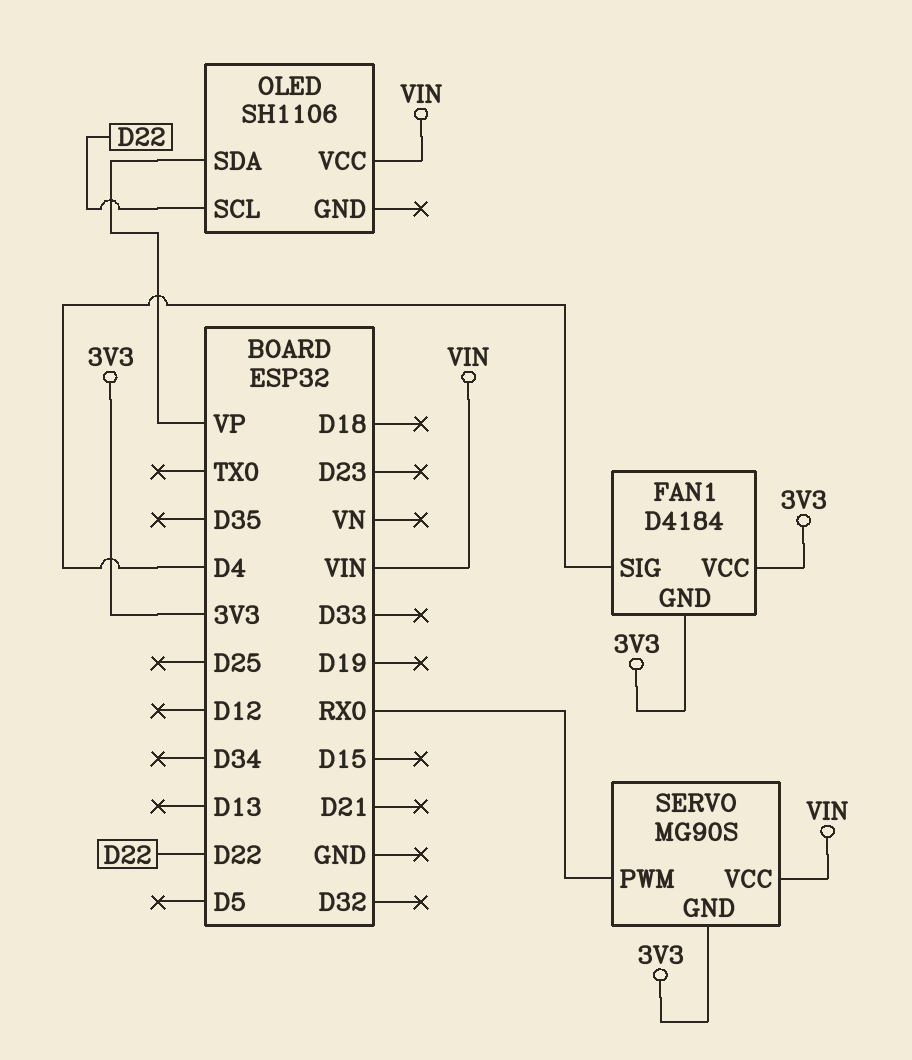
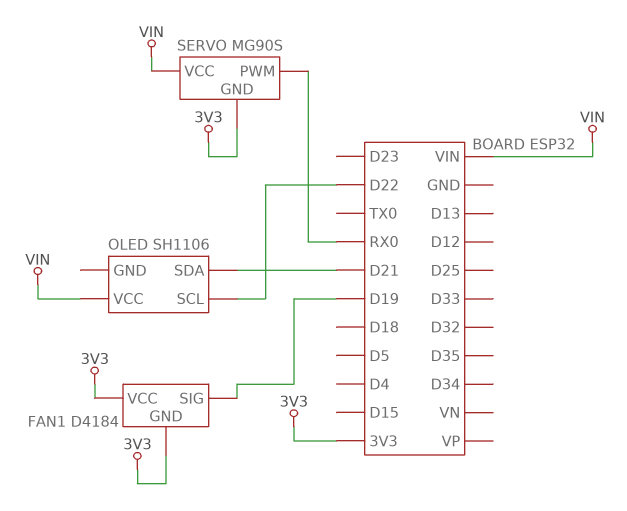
FAN1 pin SIG: D4 -> D19
OLED pin SDA: VP -> D21

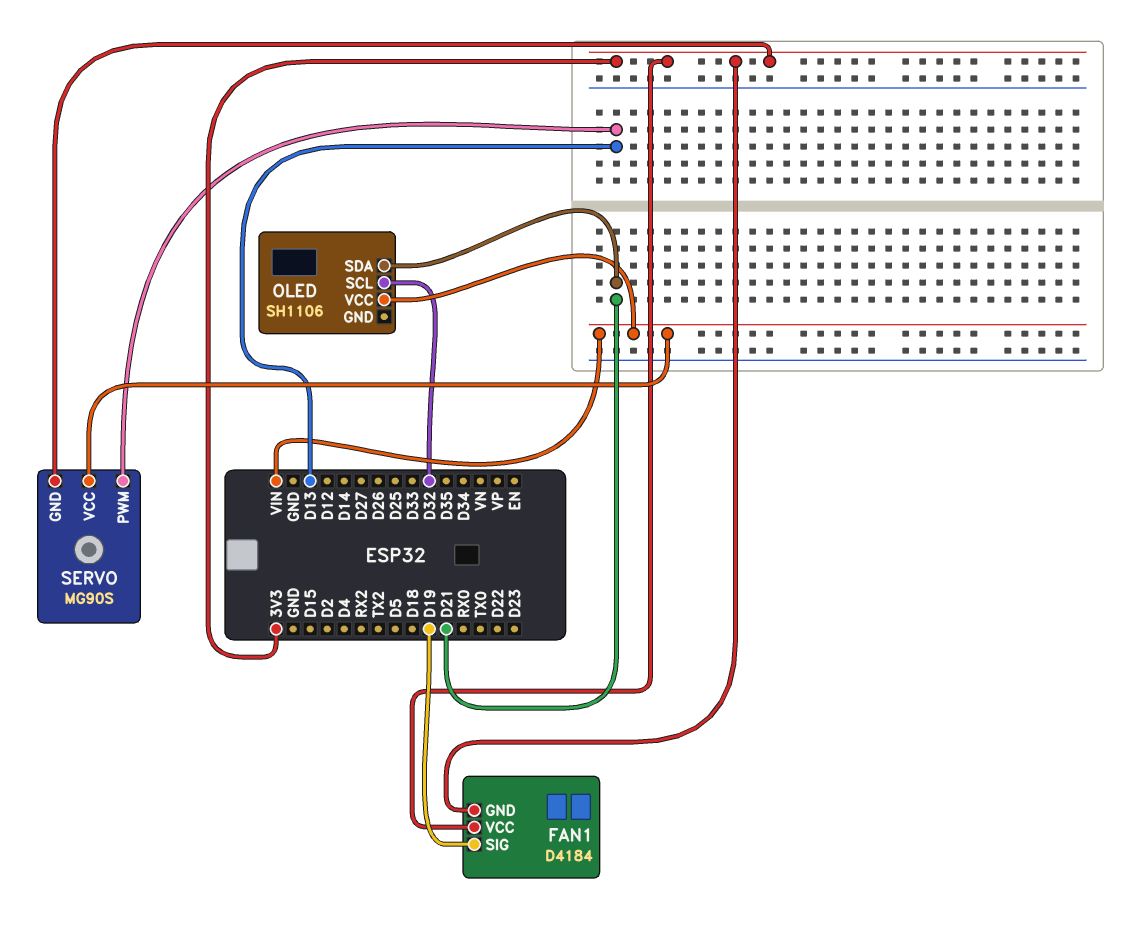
OLED pin SCL: D22 -> D32
SERVO pin PWM: RX0 -> D13

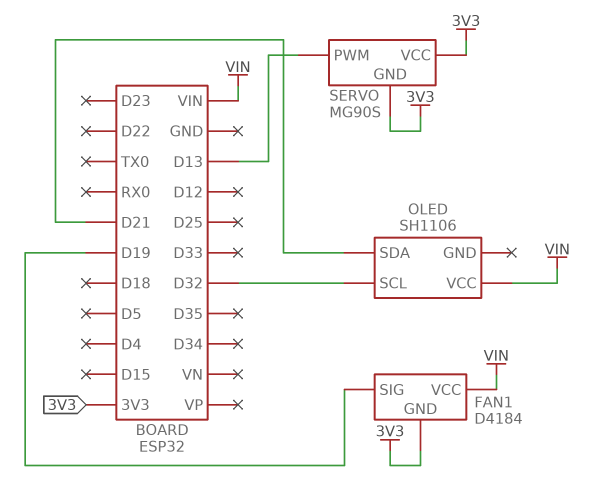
FAN1 pin VCC: 3V3 -> VIN
SERVO pin VCC: VIN -> 3V3

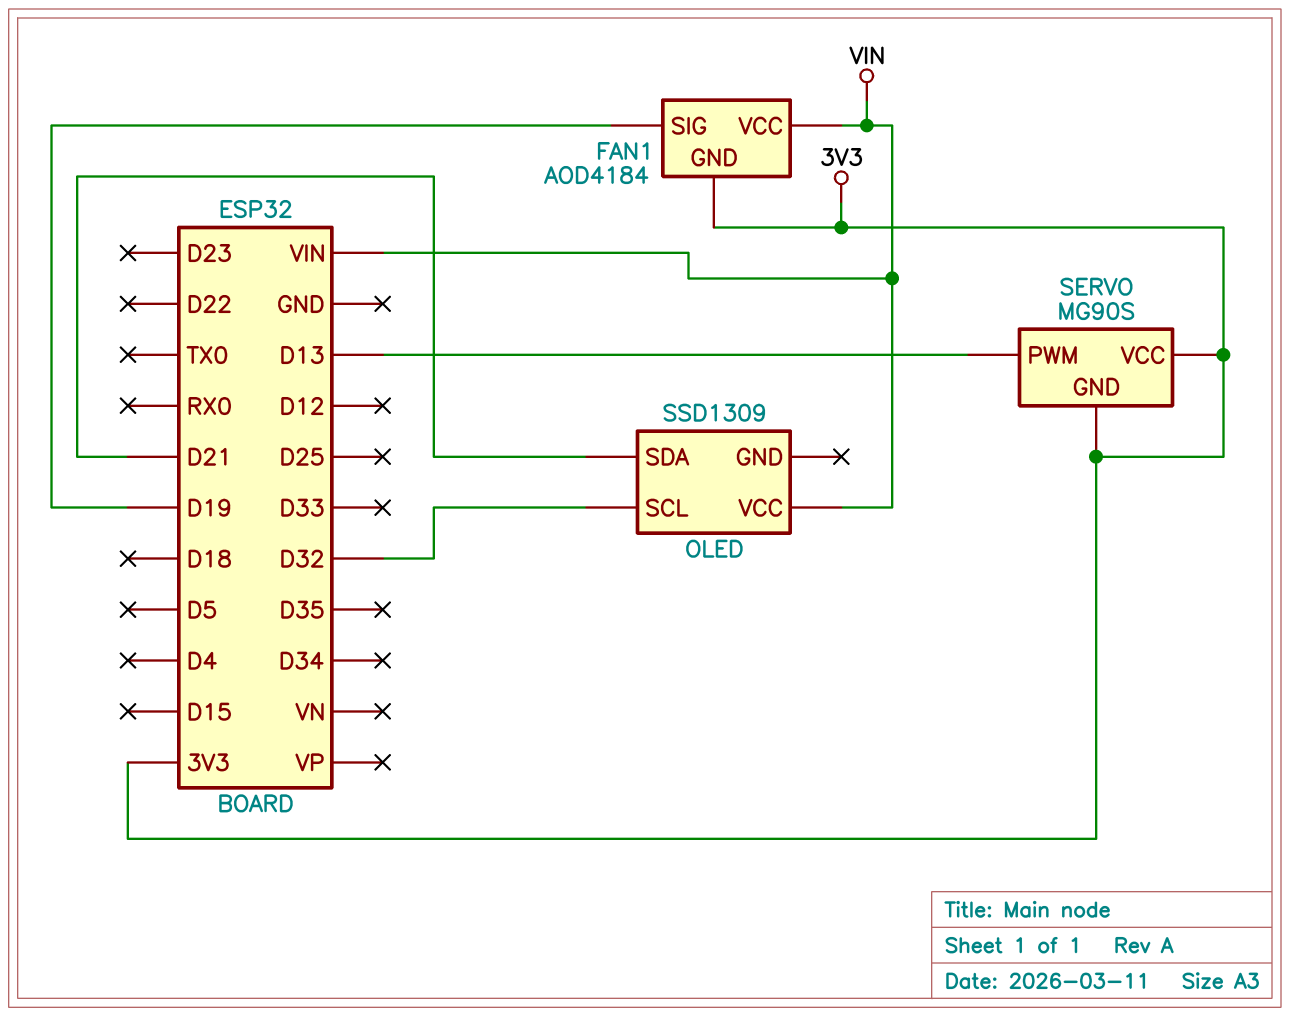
FAN1: D4184 -> AOD4184
OLED: SH1106 -> SSD1309

